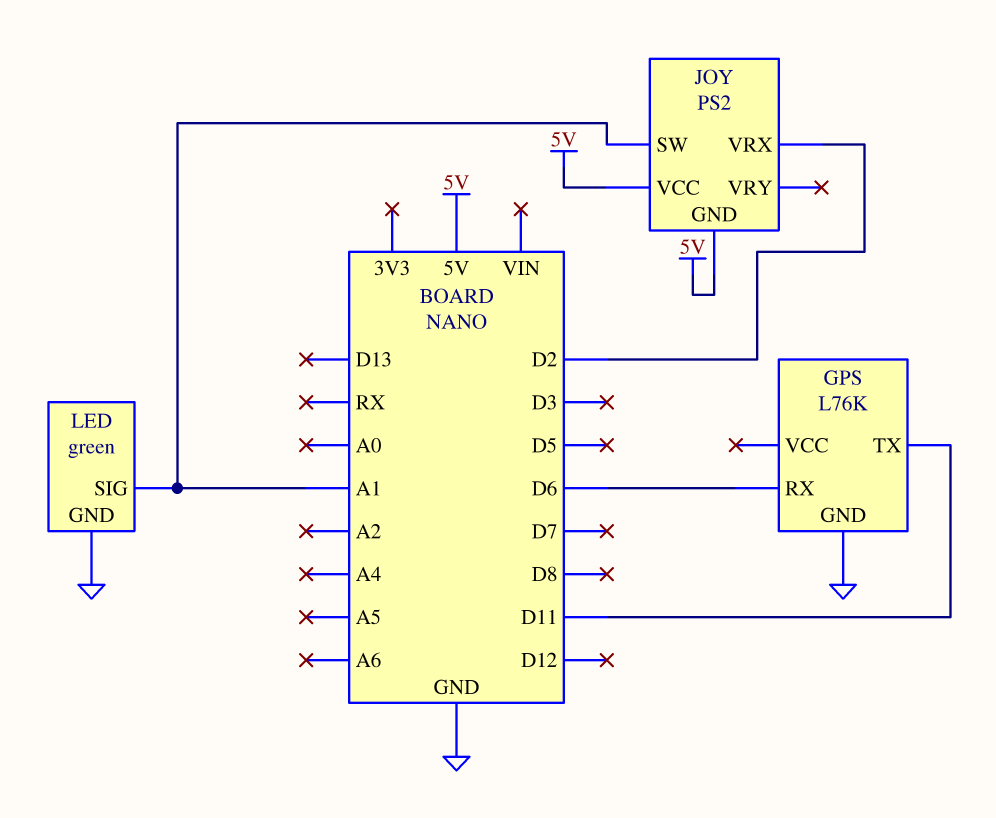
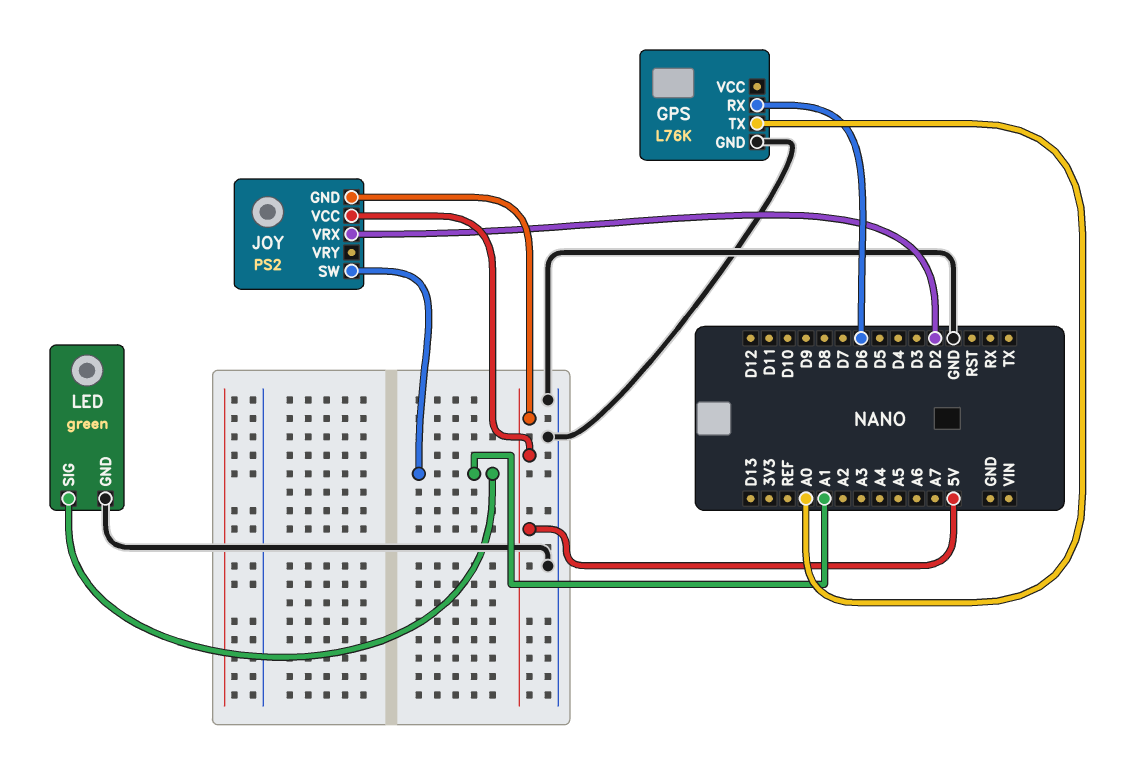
GPS pin TX: D11 -> A0

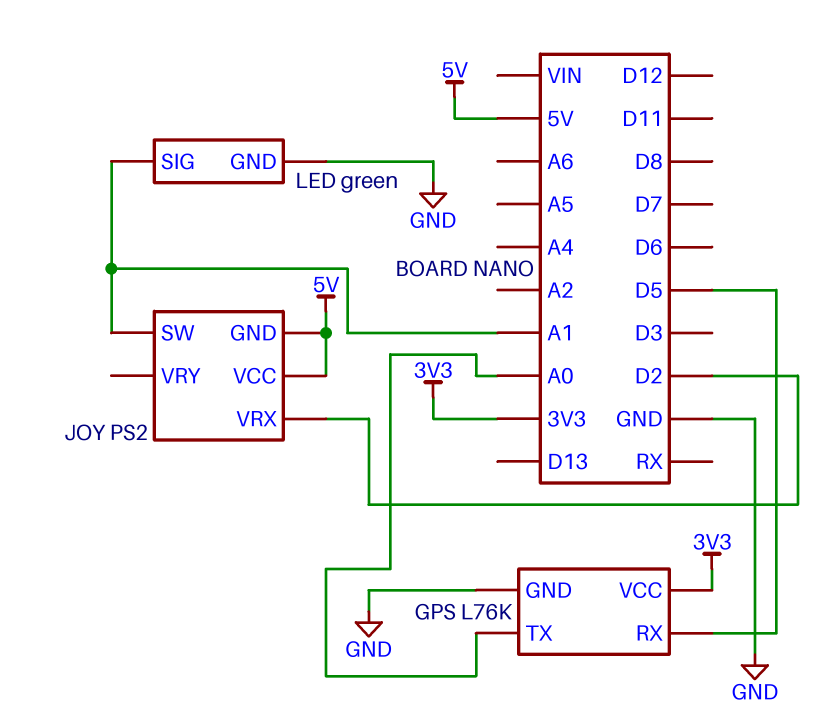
GPS pin RX: D6 -> D5
GPS pin VCC: none -> 3V3

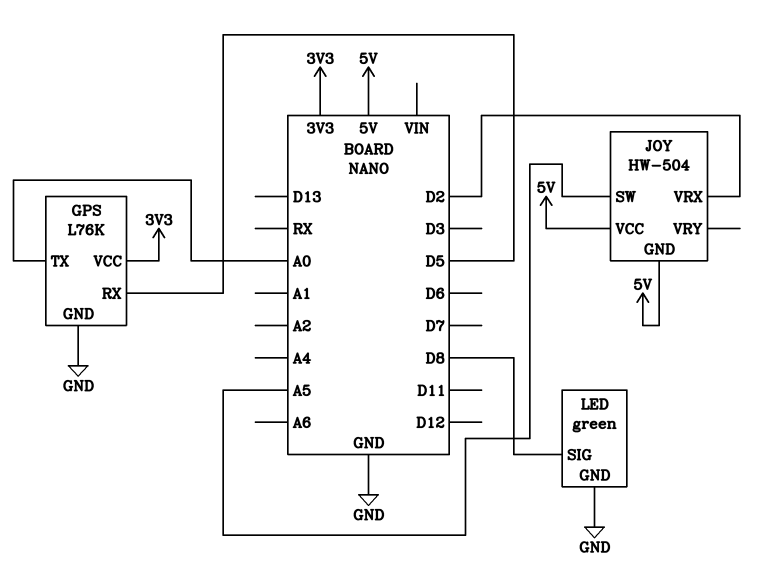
JOY: PS2 -> HW-504
JOY pin SW: A1 -> A5
LED pin SIG: A1 -> D8

